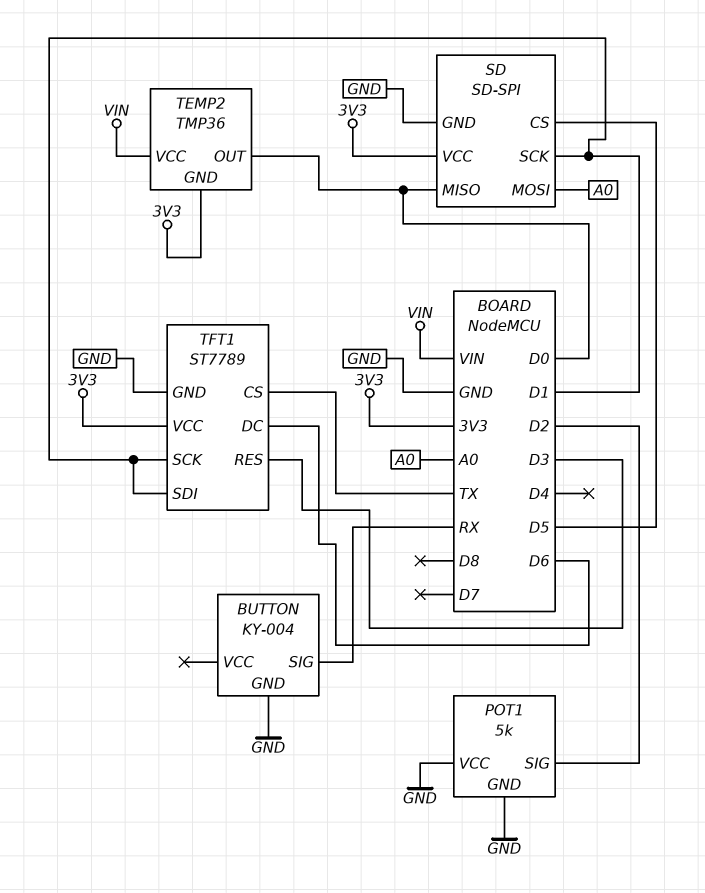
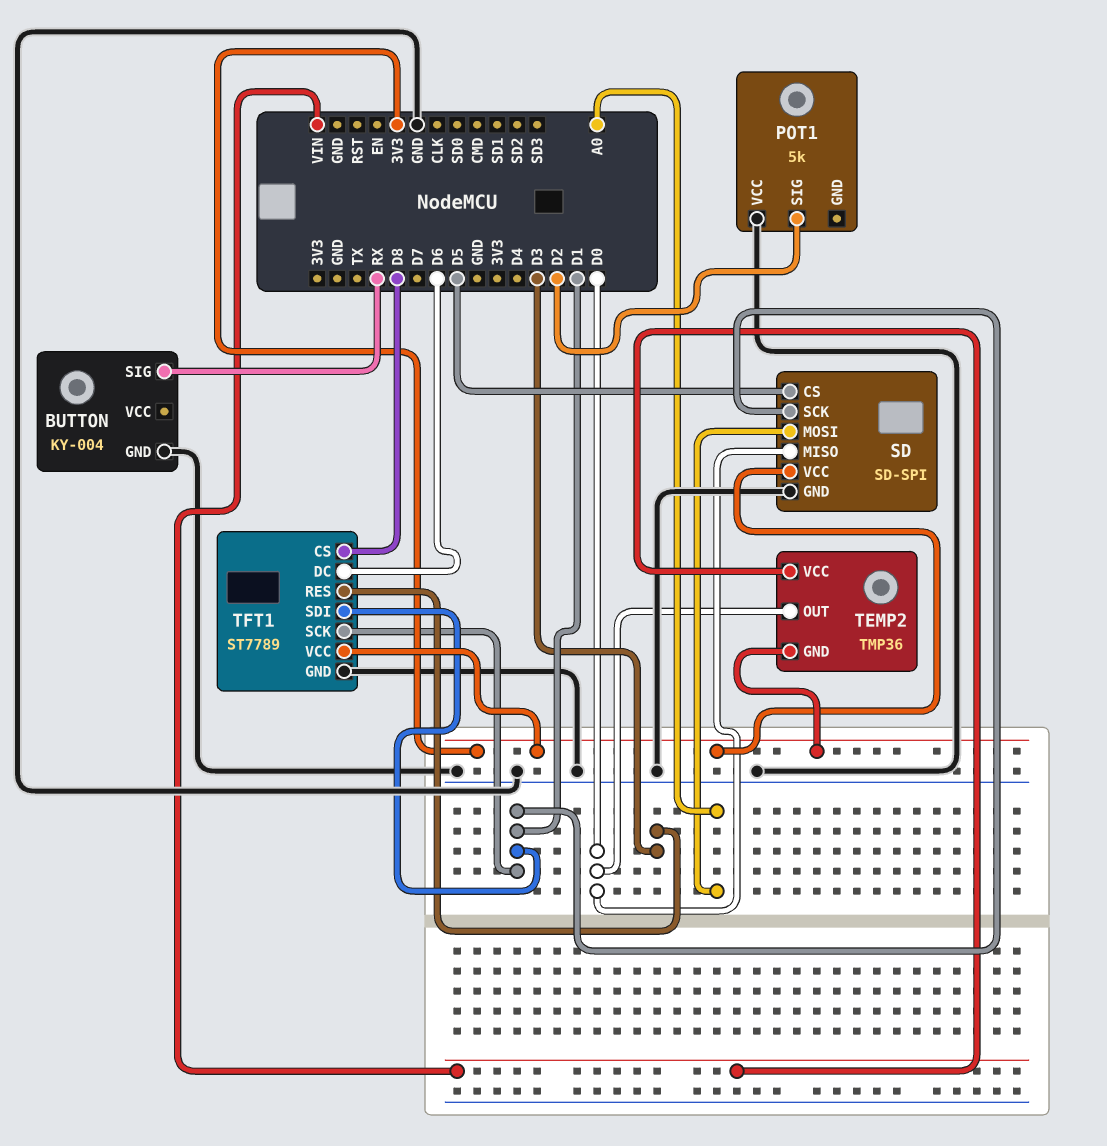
POT1 pin GND: GND -> none
TFT1 pin CS: TX -> D8

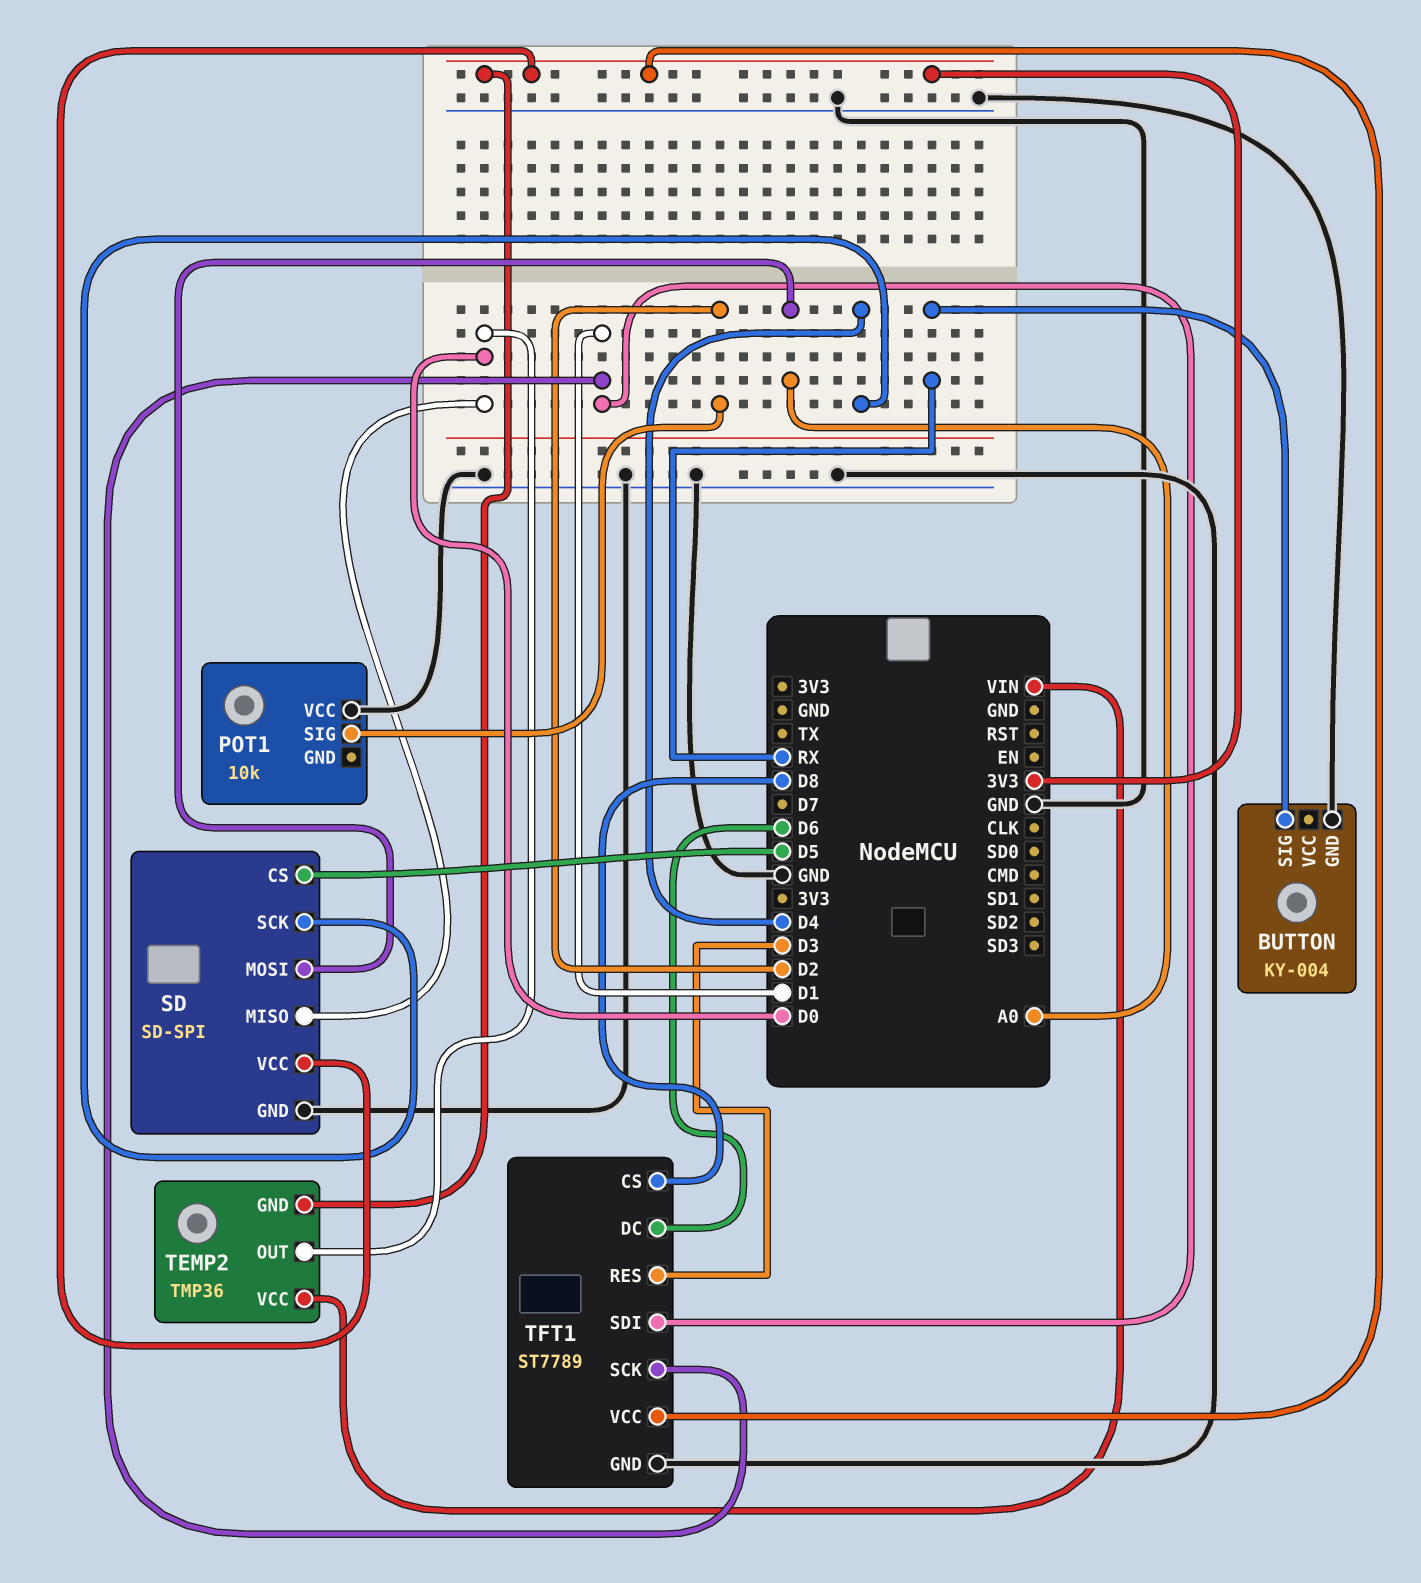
POT1: 5k -> 10k
SD pin SCK: D1 -> D4

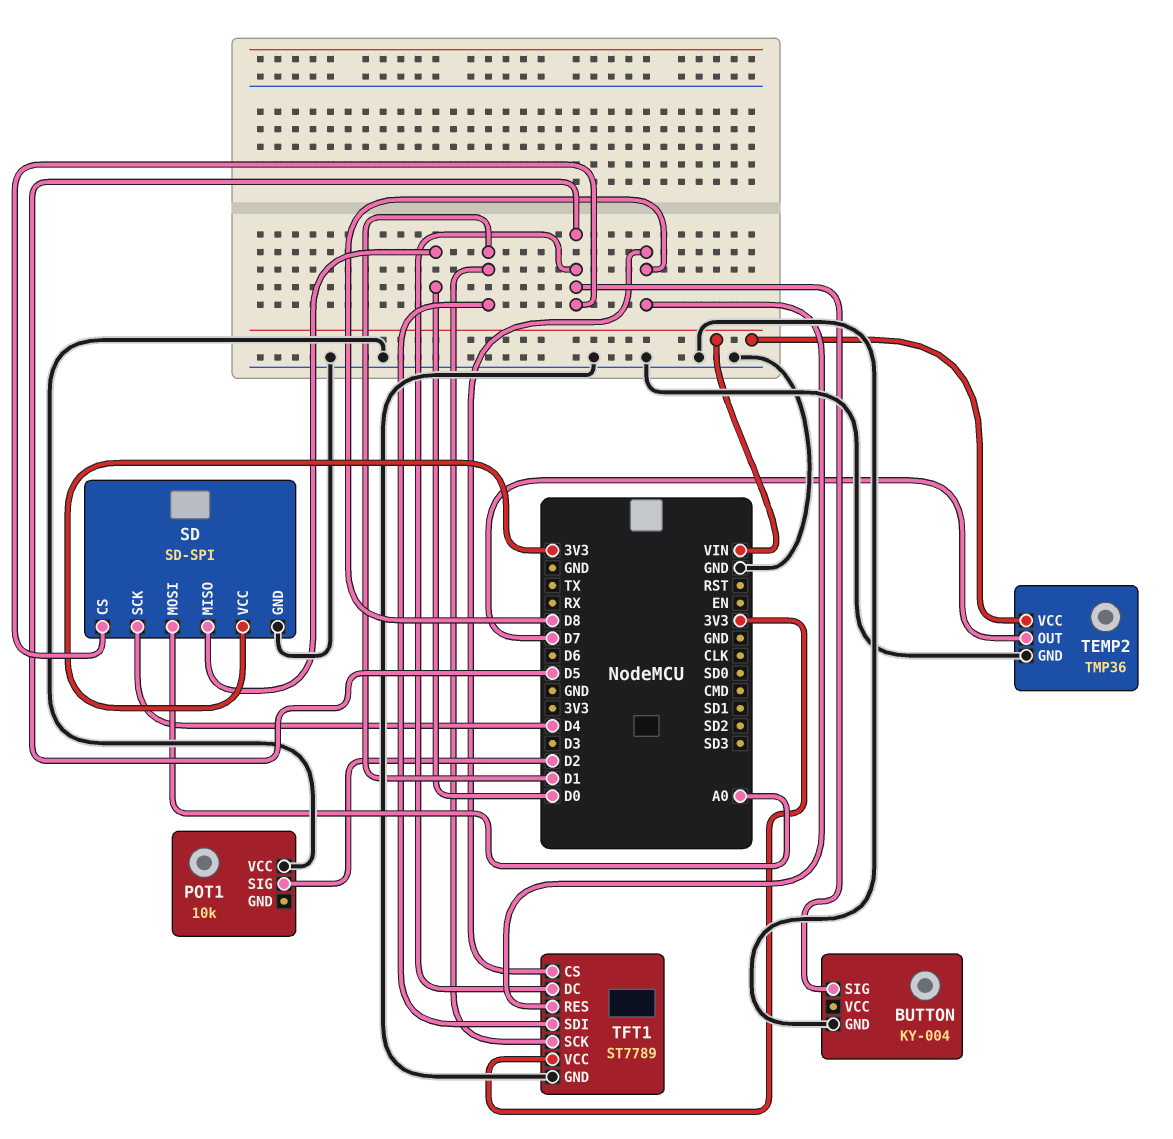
BUTTON pin SIG: RX -> D5
TEMP2 pin GND: 3V3 -> GND
TEMP2 pin OUT: D0 -> D7
TFT1 pin DC: D6 -> D5
TFT1 pin RES: D3 -> D8

